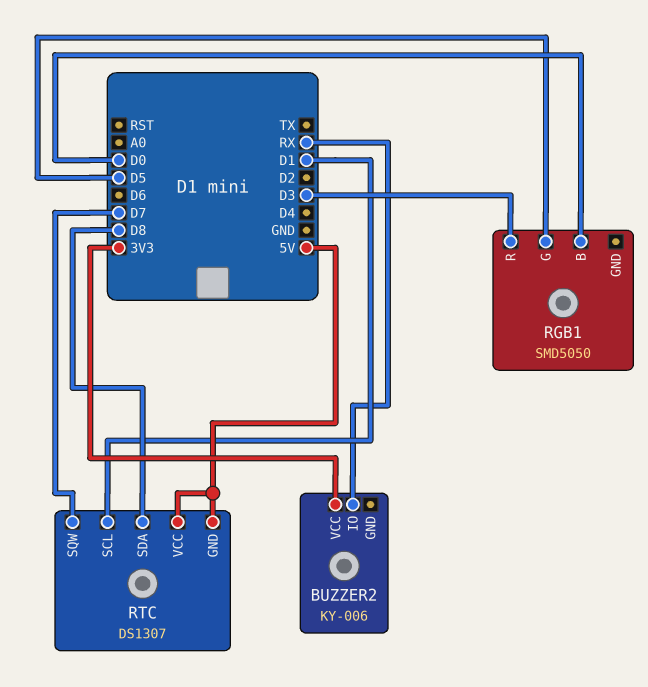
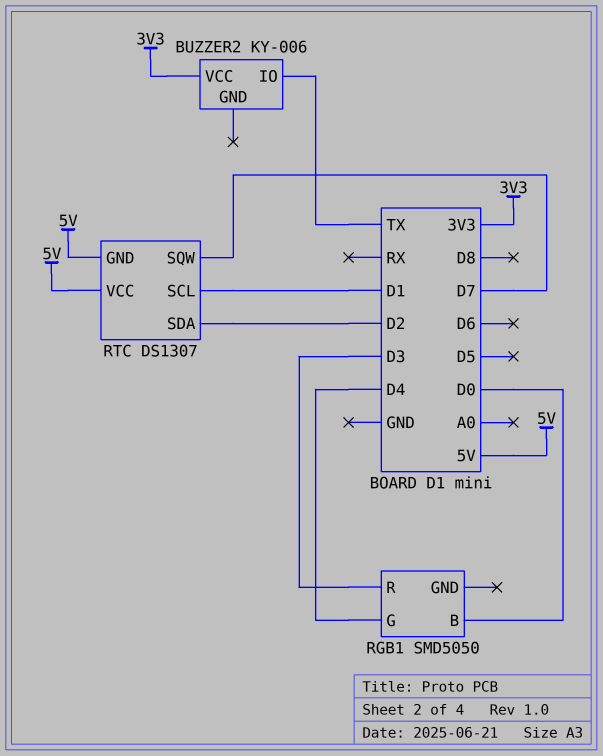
BUZZER2 pin IO: RX -> TX
RGB1 pin G: D5 -> D4
RTC pin SDA: D8 -> D2

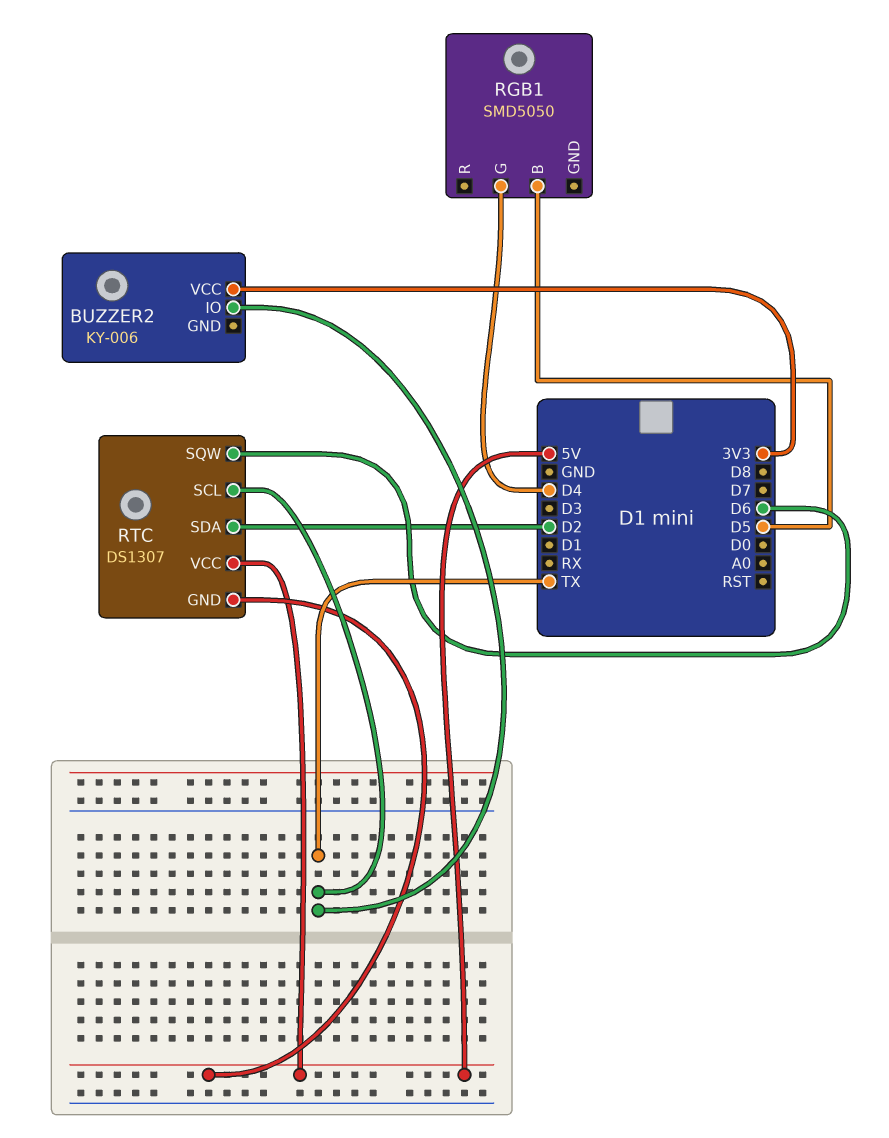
RGB1 pin B: D0 -> D5
RGB1 pin R: D3 -> none
RTC pin SCL: D1 -> TX
RTC pin SQW: D7 -> D6

